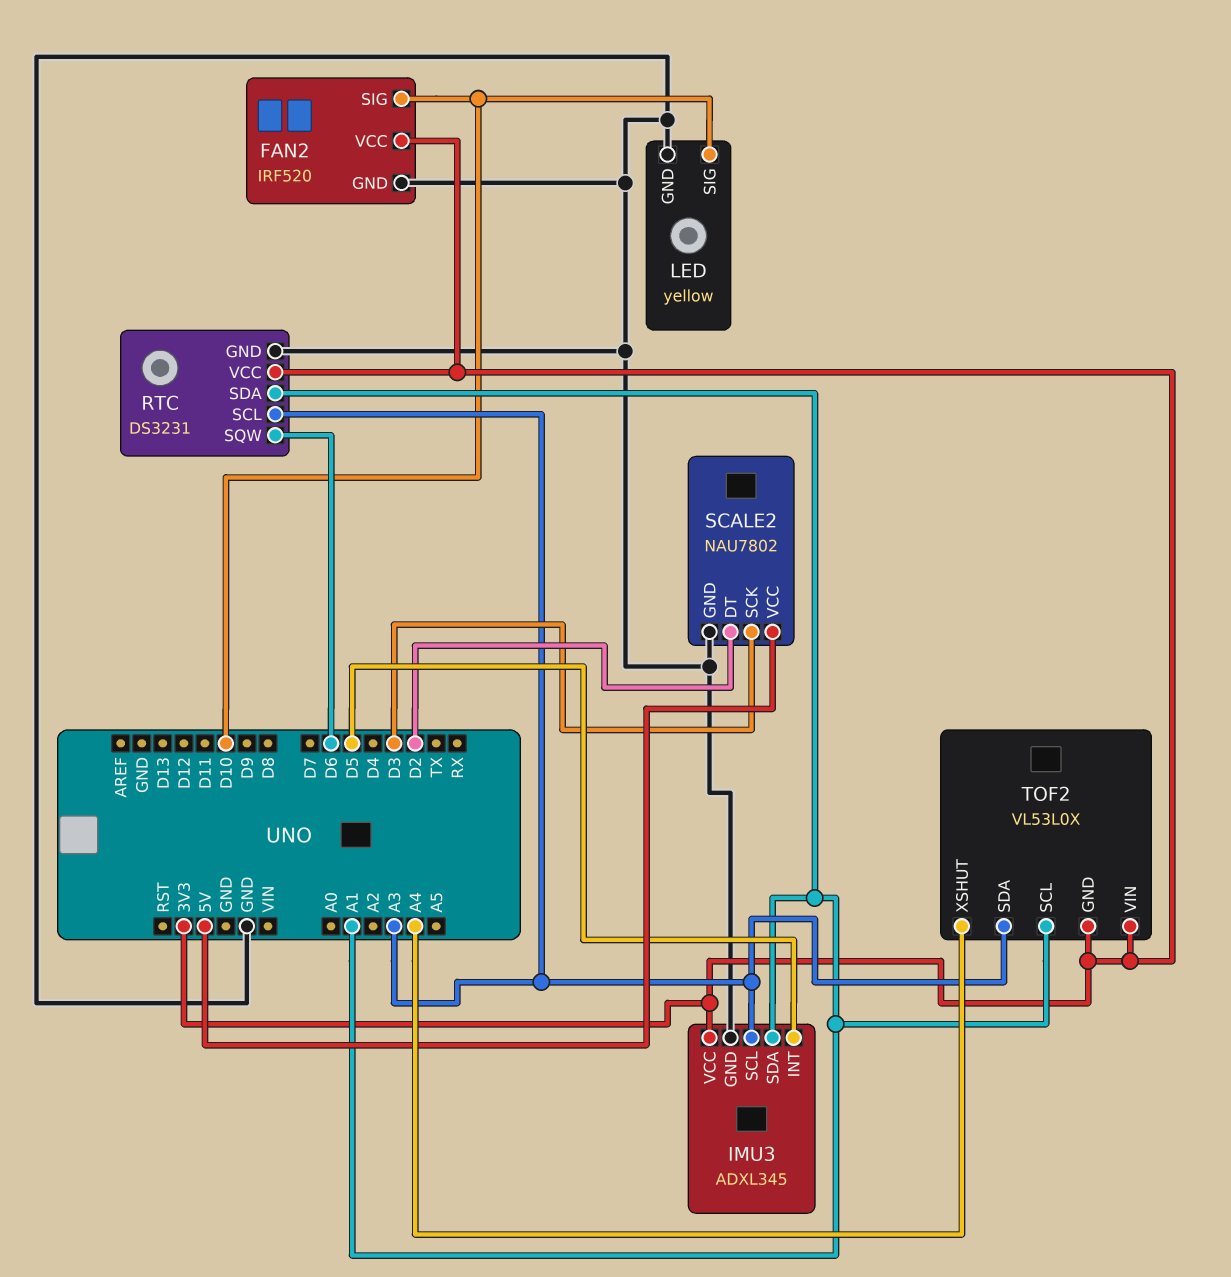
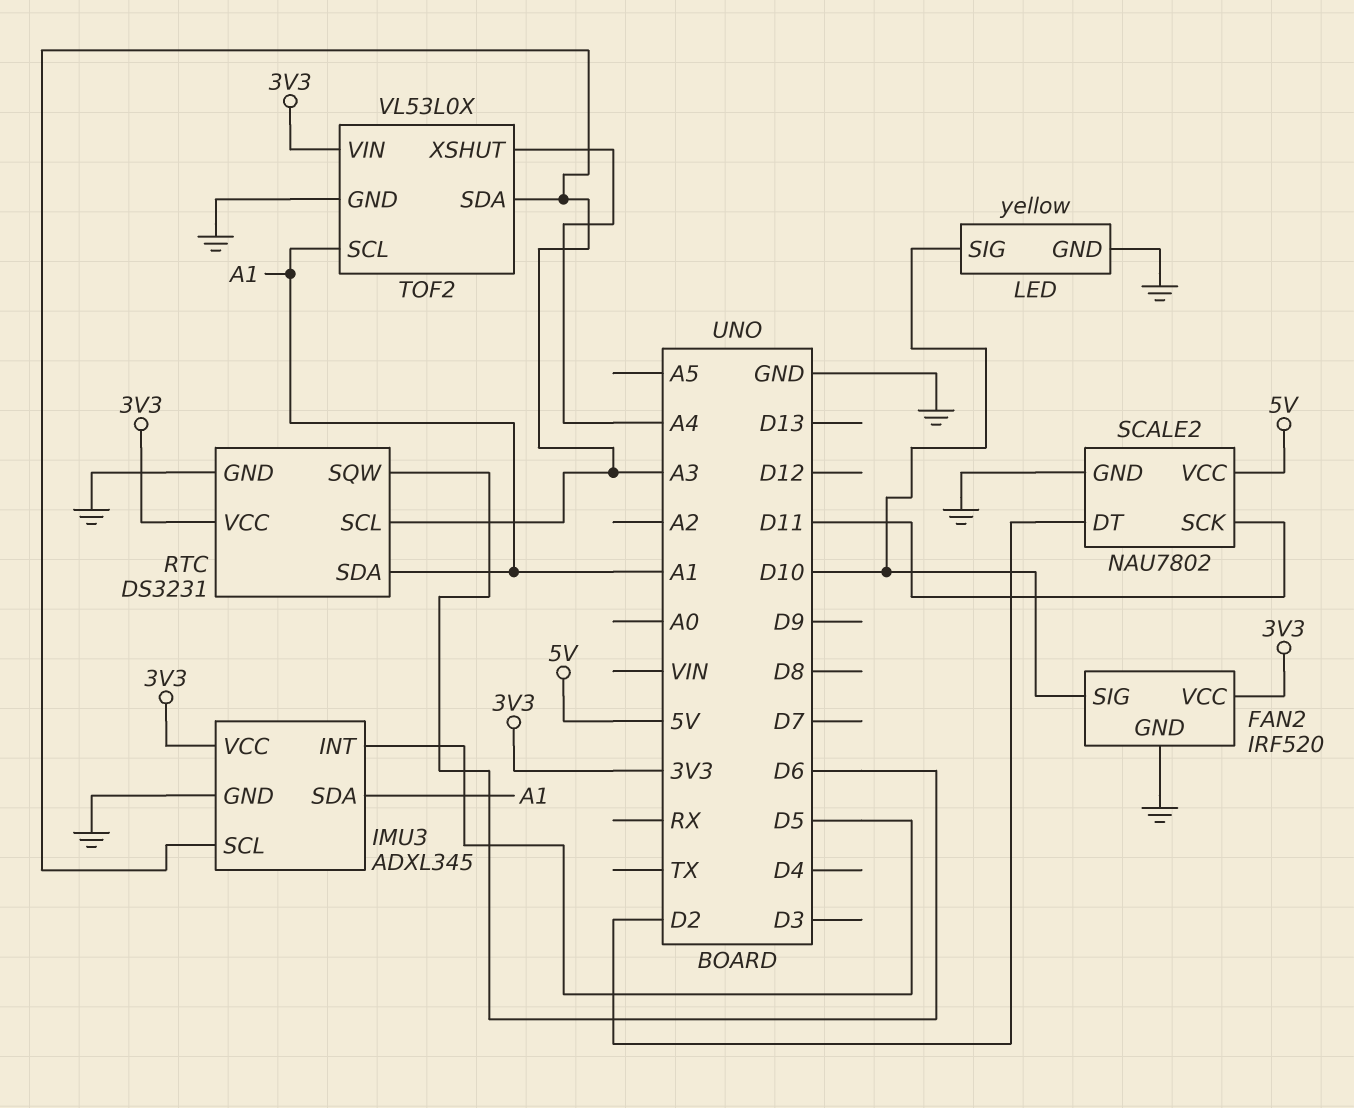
SCALE2 pin SCK: D3 -> D11
TOF2 pin GND: 3V3 -> GND

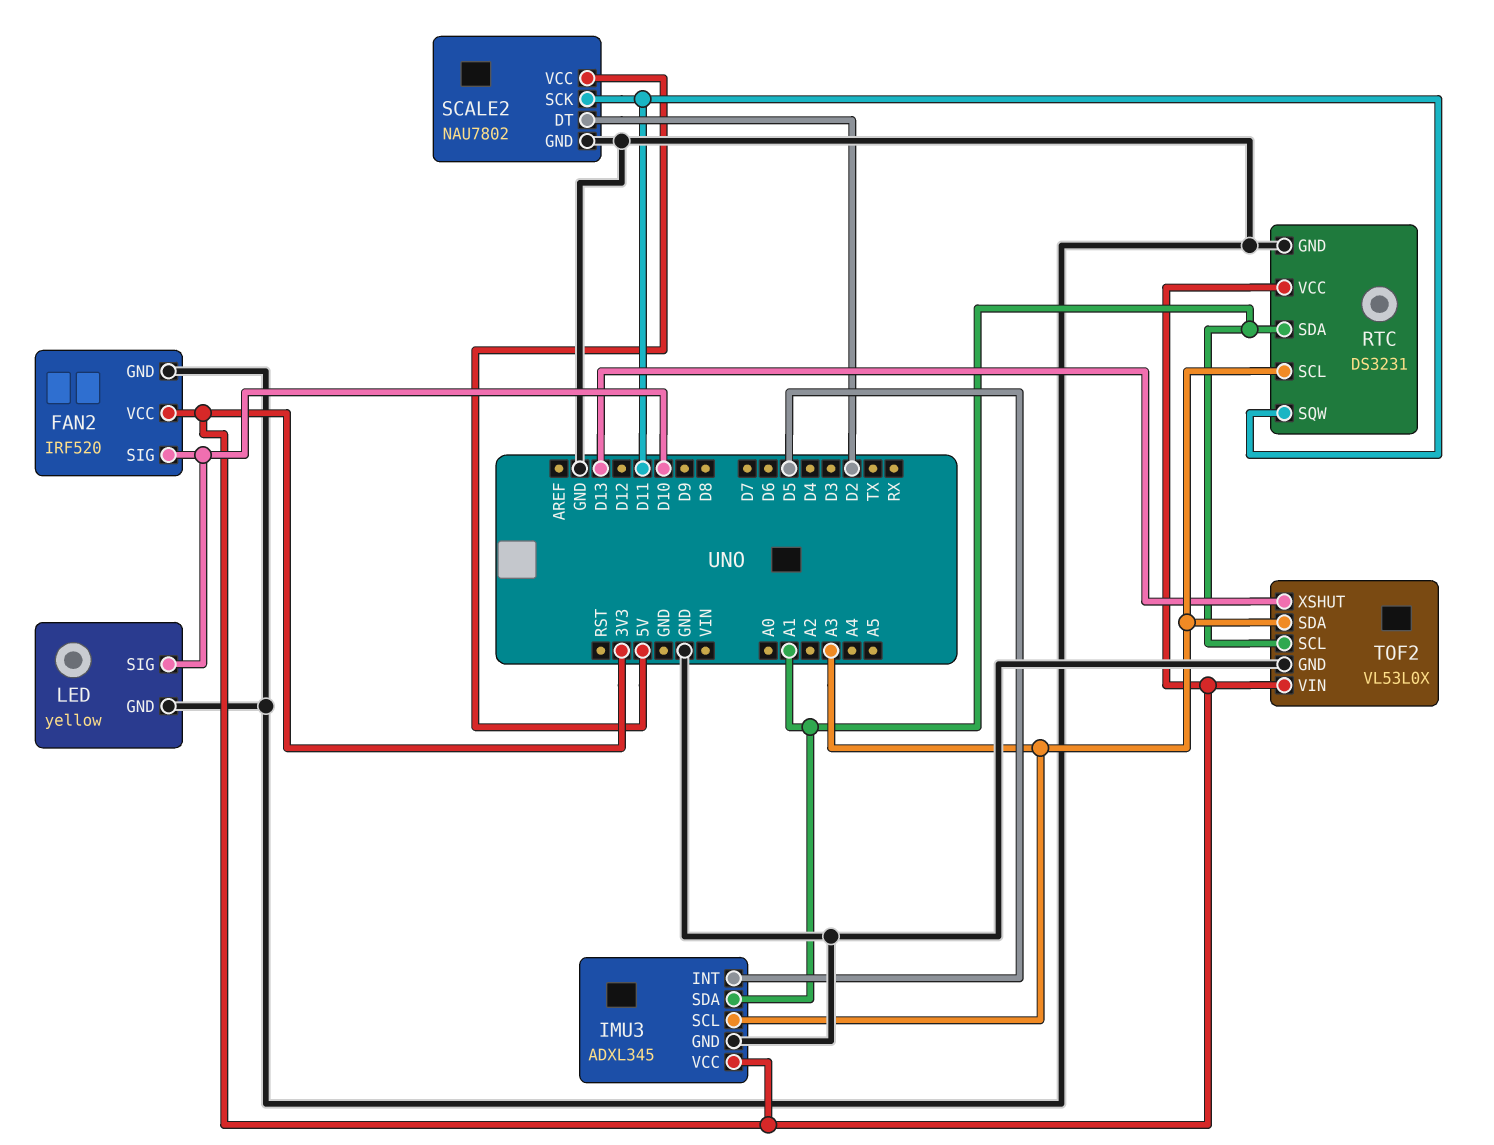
RTC pin SQW: D6 -> D11
TOF2 pin XSHUT: A4 -> D13

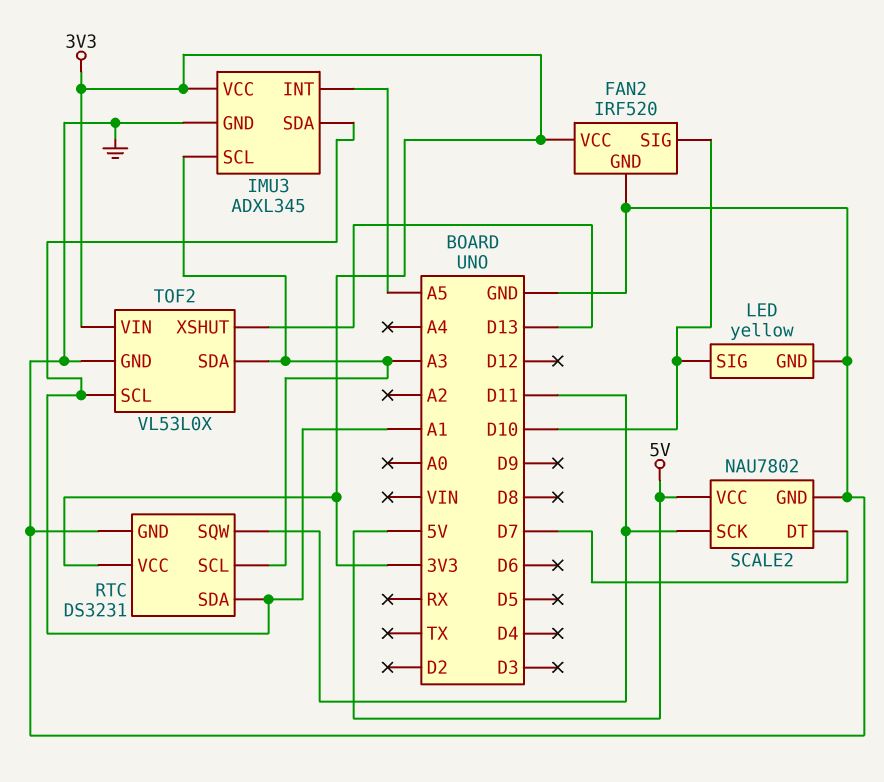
IMU3 pin INT: D5 -> A5
SCALE2 pin DT: D2 -> D7

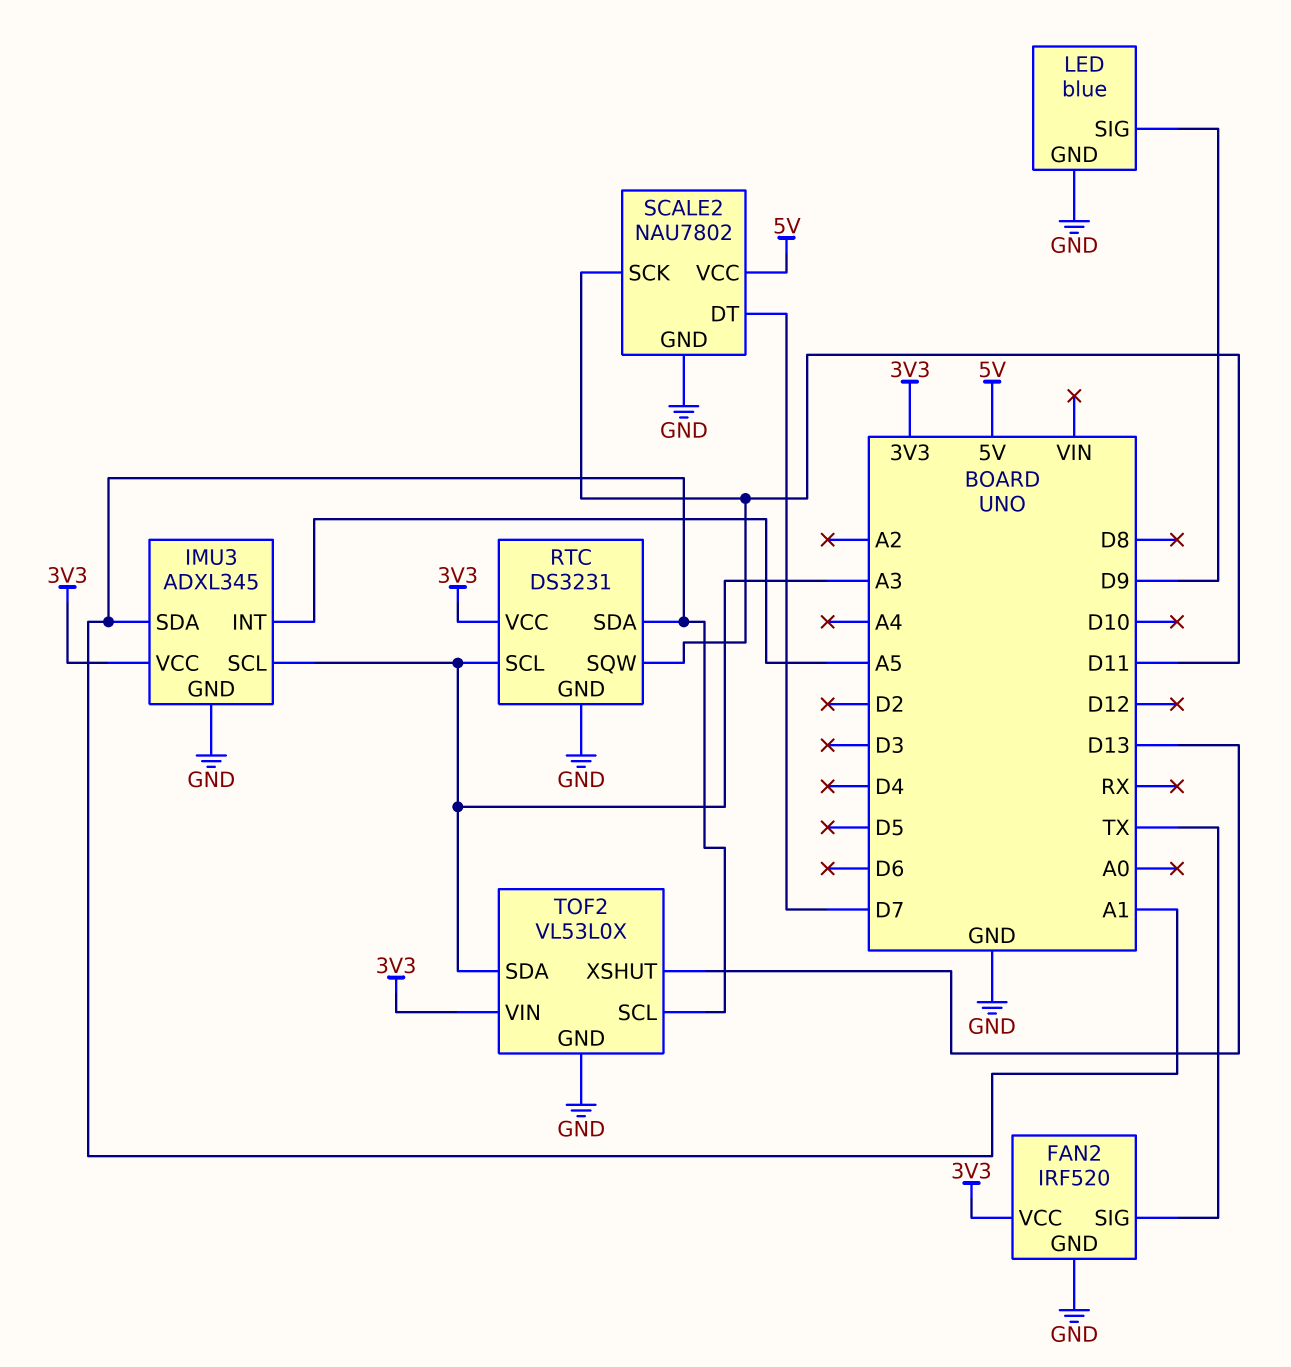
FAN2 pin SIG: D10 -> TX
LED: yellow -> blue
LED pin SIG: D10 -> D9

